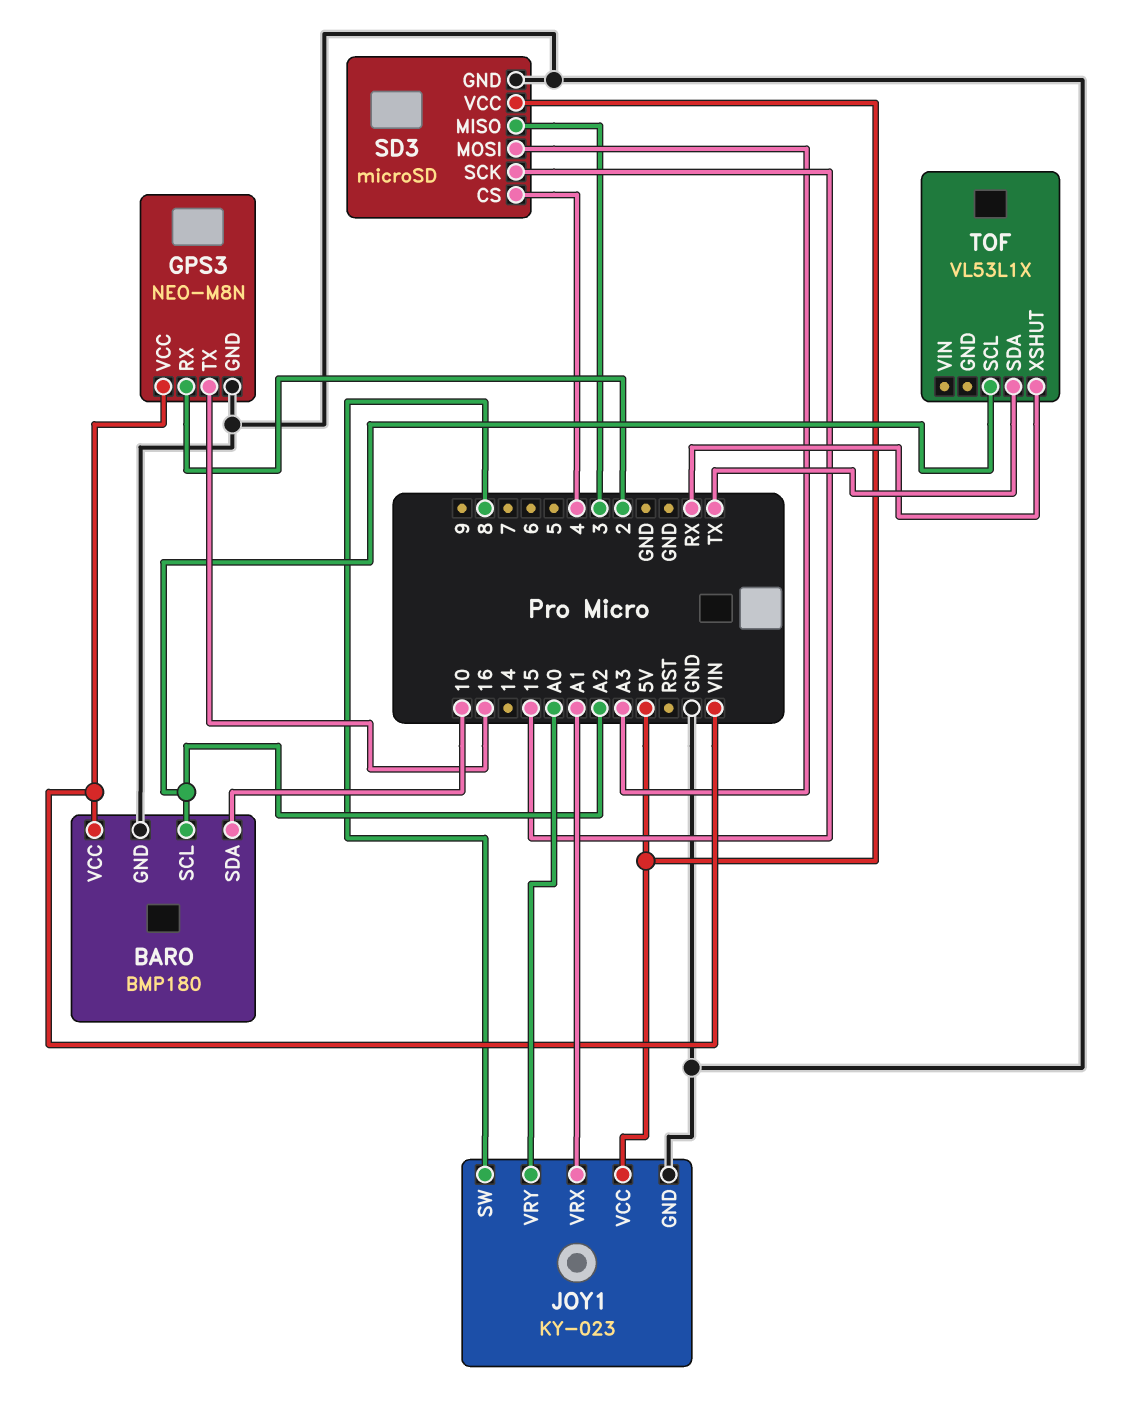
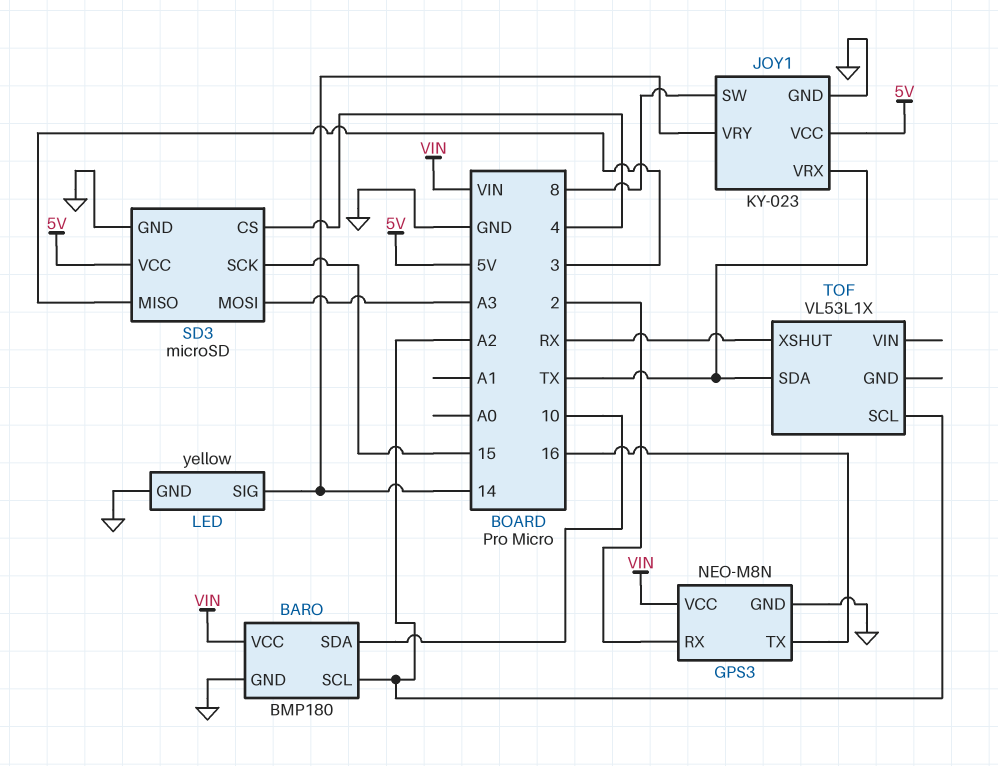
JOY1 pin VRX: A1 -> TX
JOY1 pin VRY: A0 -> 14
LED: none -> yellow
LED pin GND: none -> GND
LED pin SIG: none -> 14

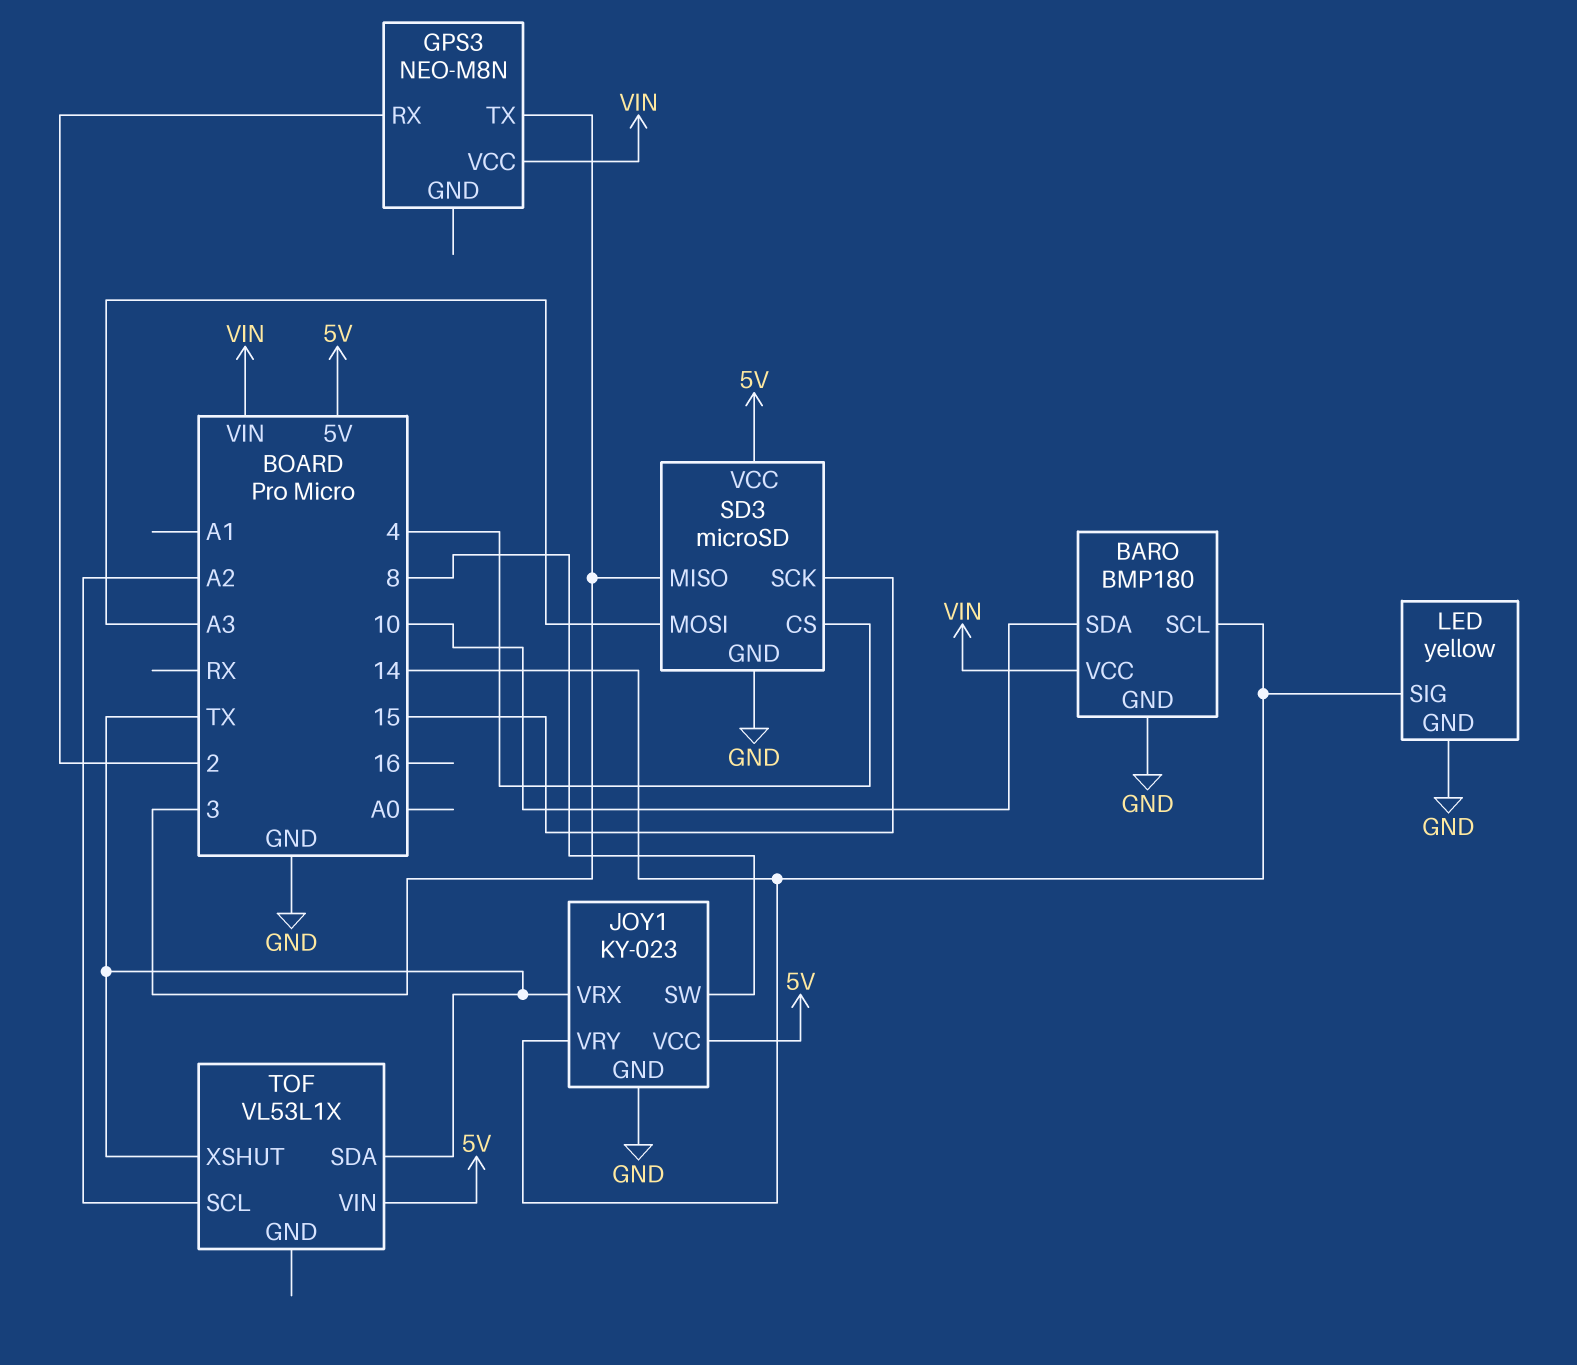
BARO pin SCL: A2 -> 14
GPS3 pin GND: GND -> none
GPS3 pin TX: 16 -> 3
TOF pin VIN: none -> 5V
TOF pin XSHUT: RX -> TX

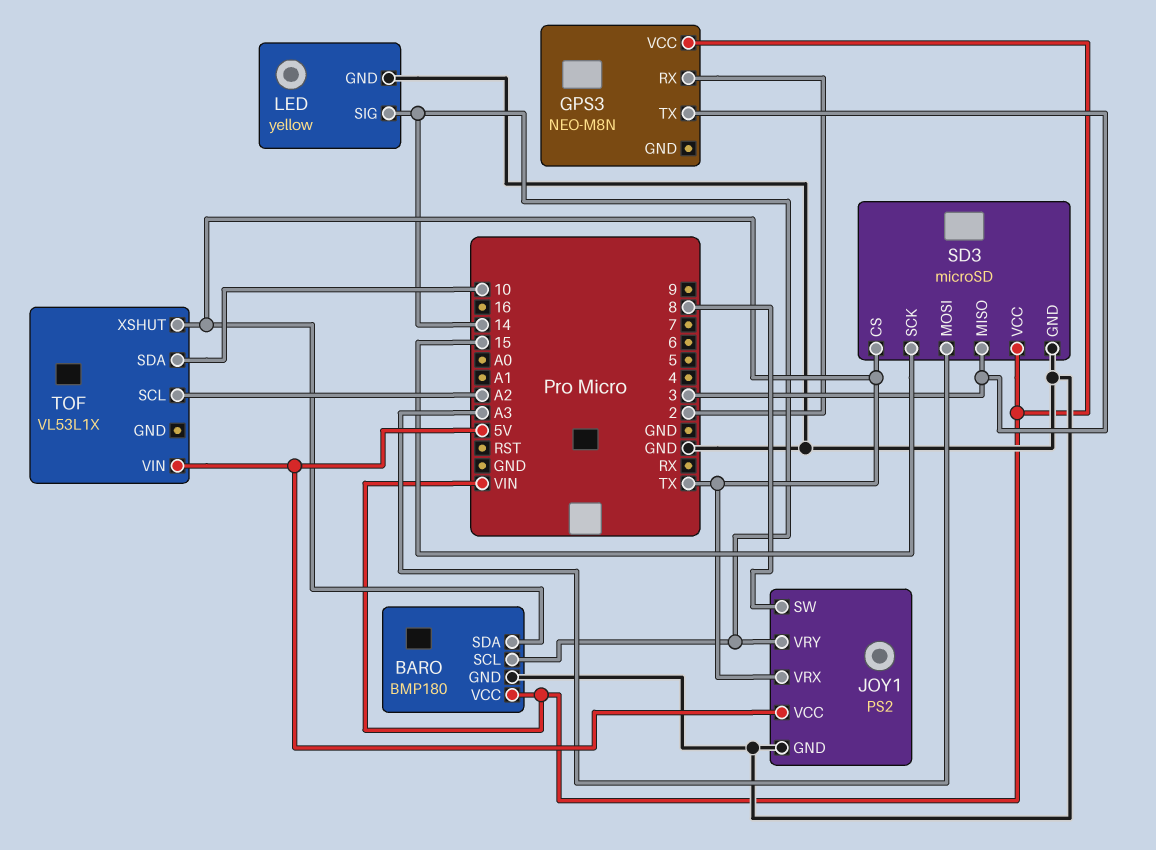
BARO pin SDA: 10 -> TX
JOY1: KY-023 -> PS2
SD3 pin CS: 4 -> TX
SD3 pin VCC: 5V -> VIN
TOF pin SDA: TX -> 10

